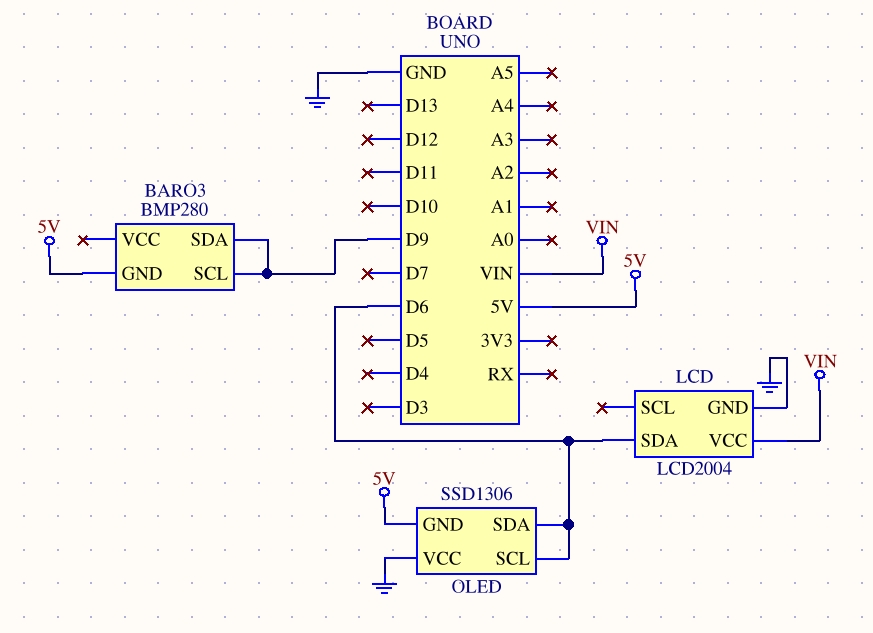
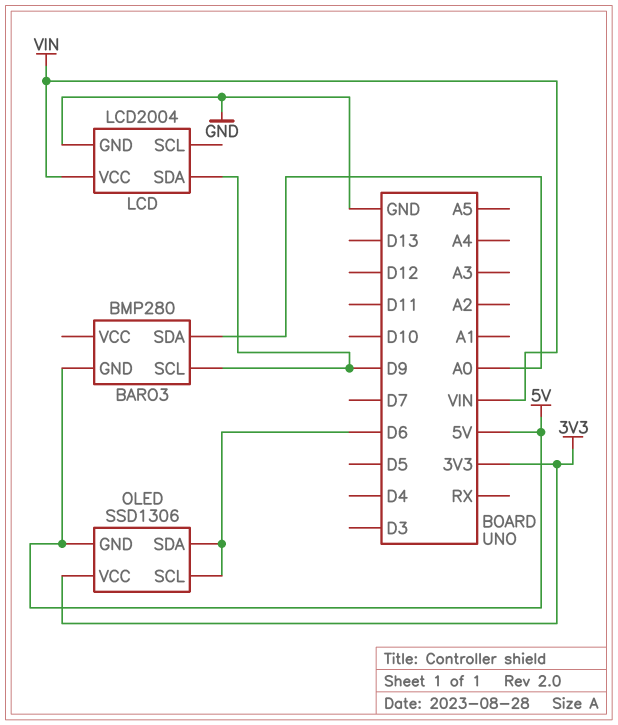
BARO3 pin SDA: D9 -> A0
LCD pin SDA: D6 -> D9
OLED pin VCC: GND -> 3V3

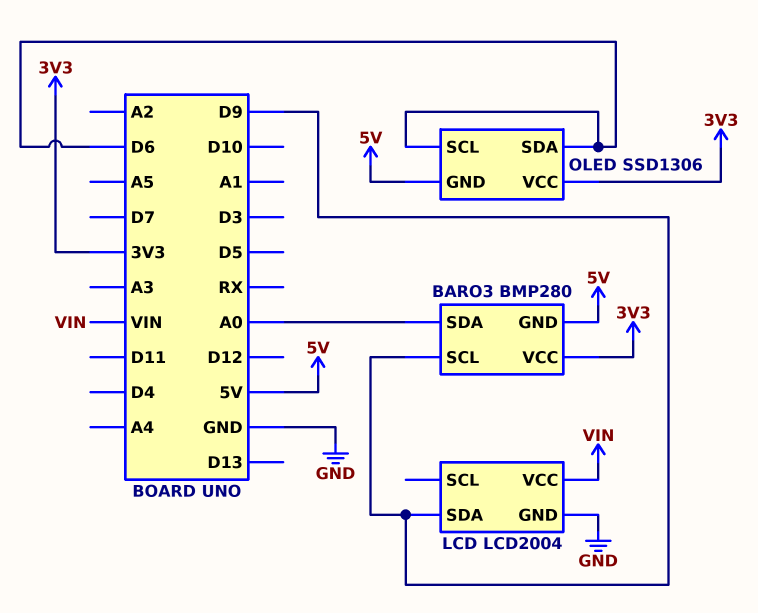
BARO3 pin VCC: none -> 3V3

